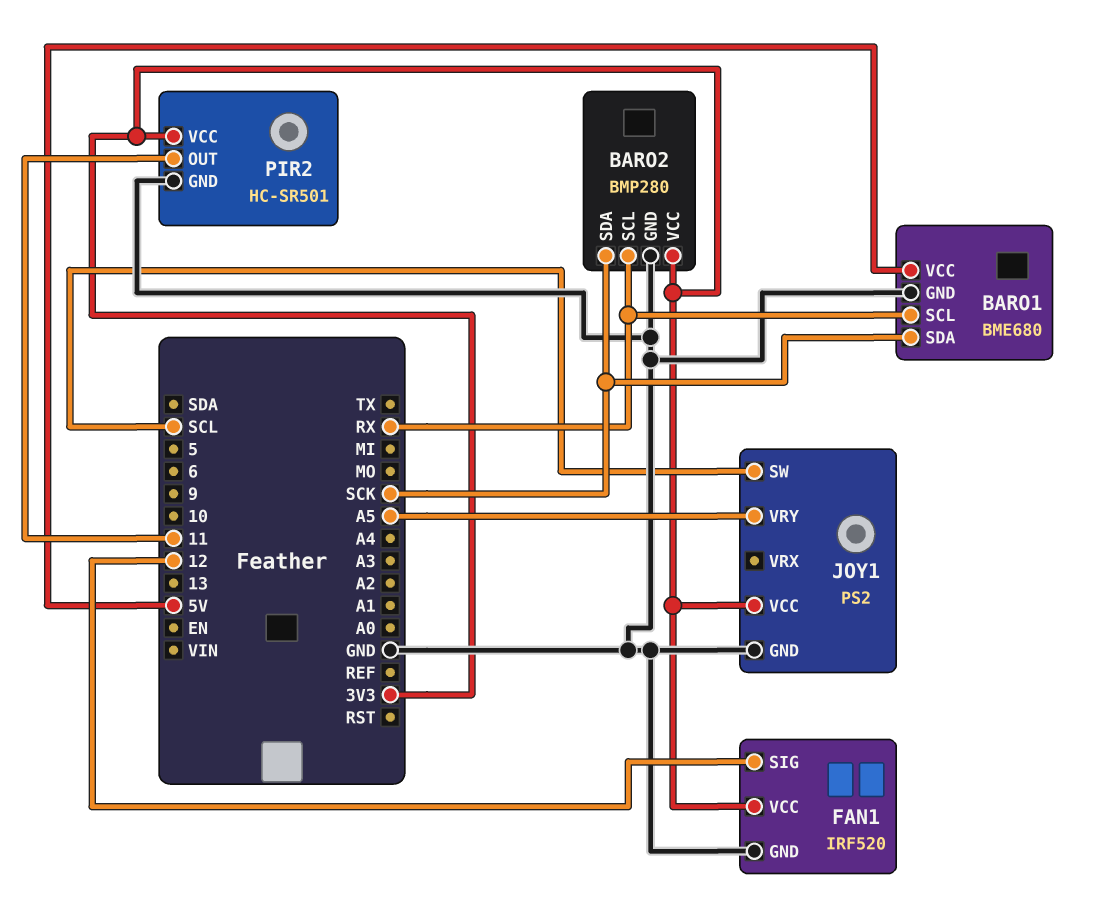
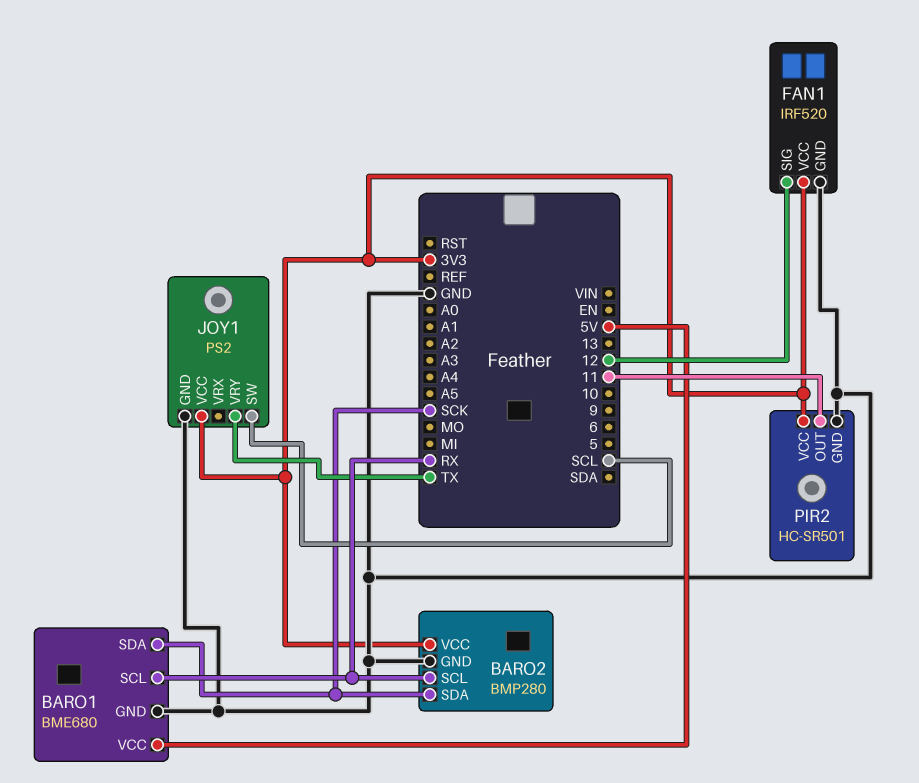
JOY1 pin VRY: A5 -> TX

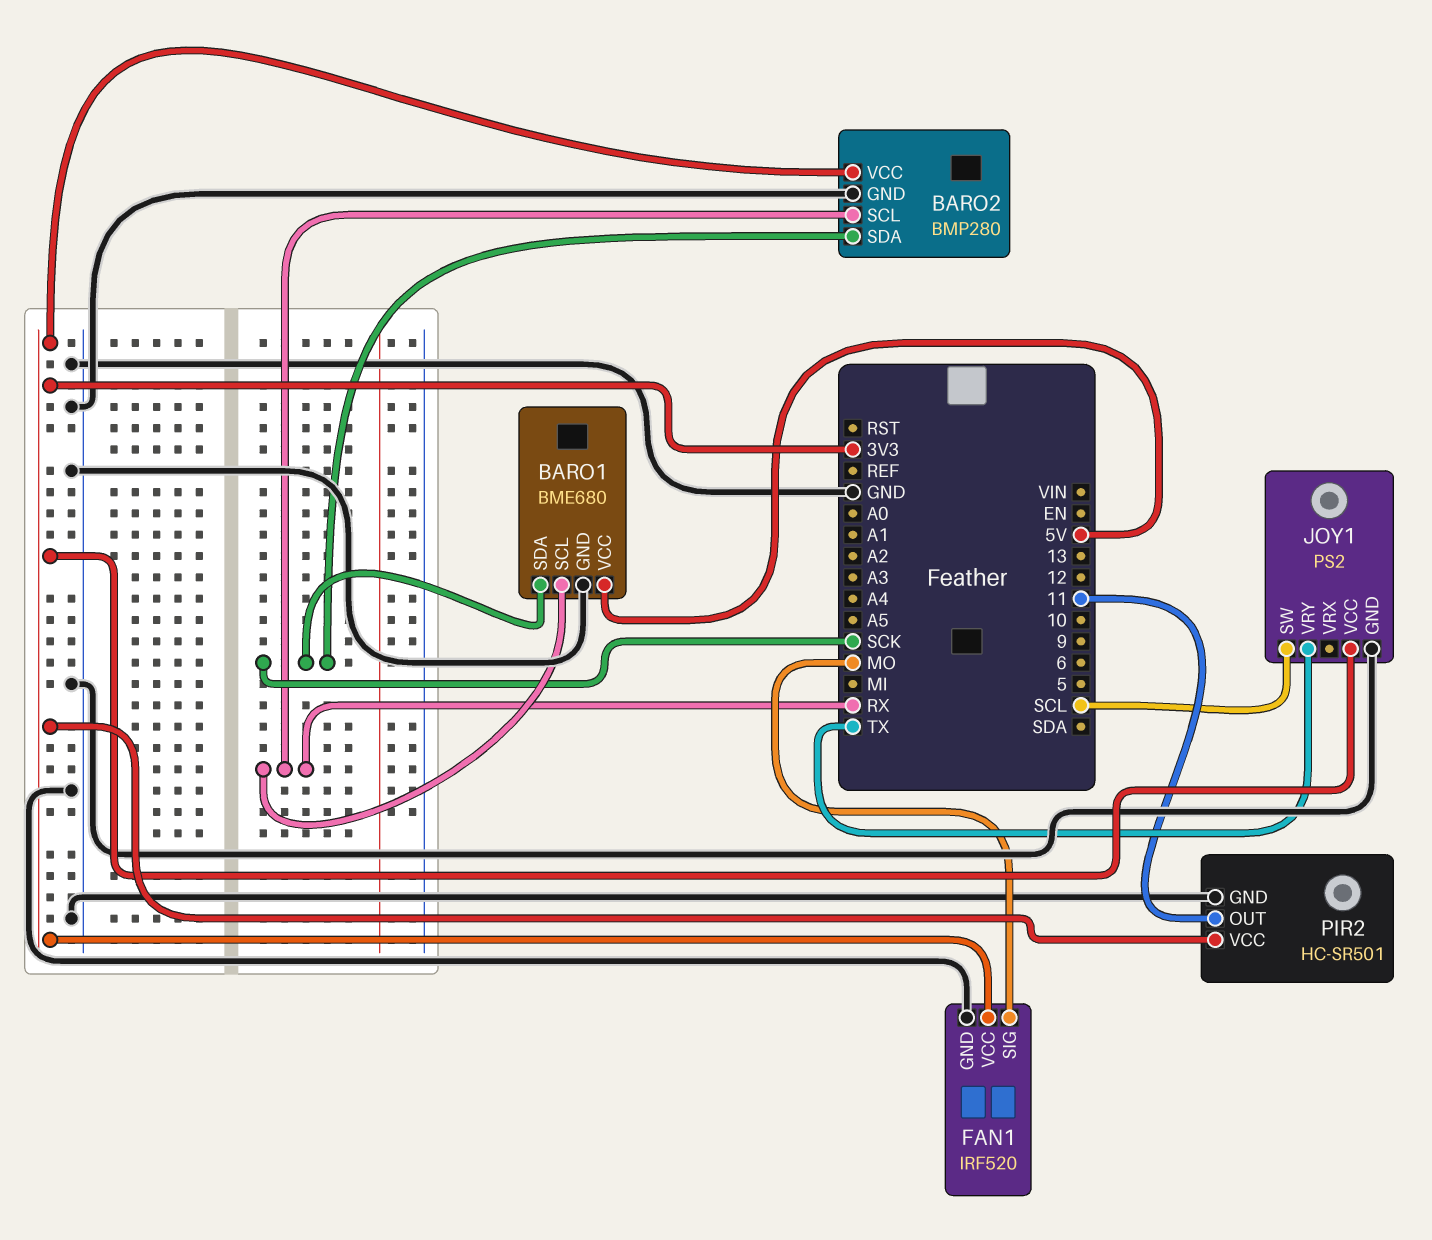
FAN1 pin SIG: 12 -> MO

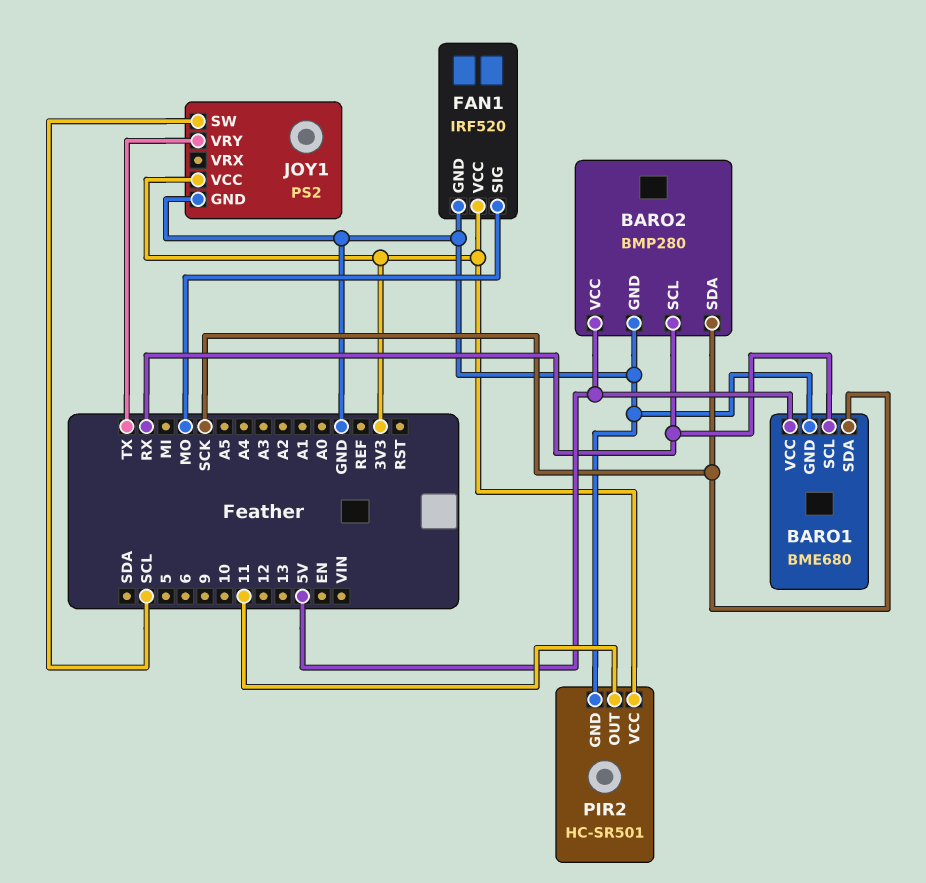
BARO2 pin VCC: 3V3 -> 5V

